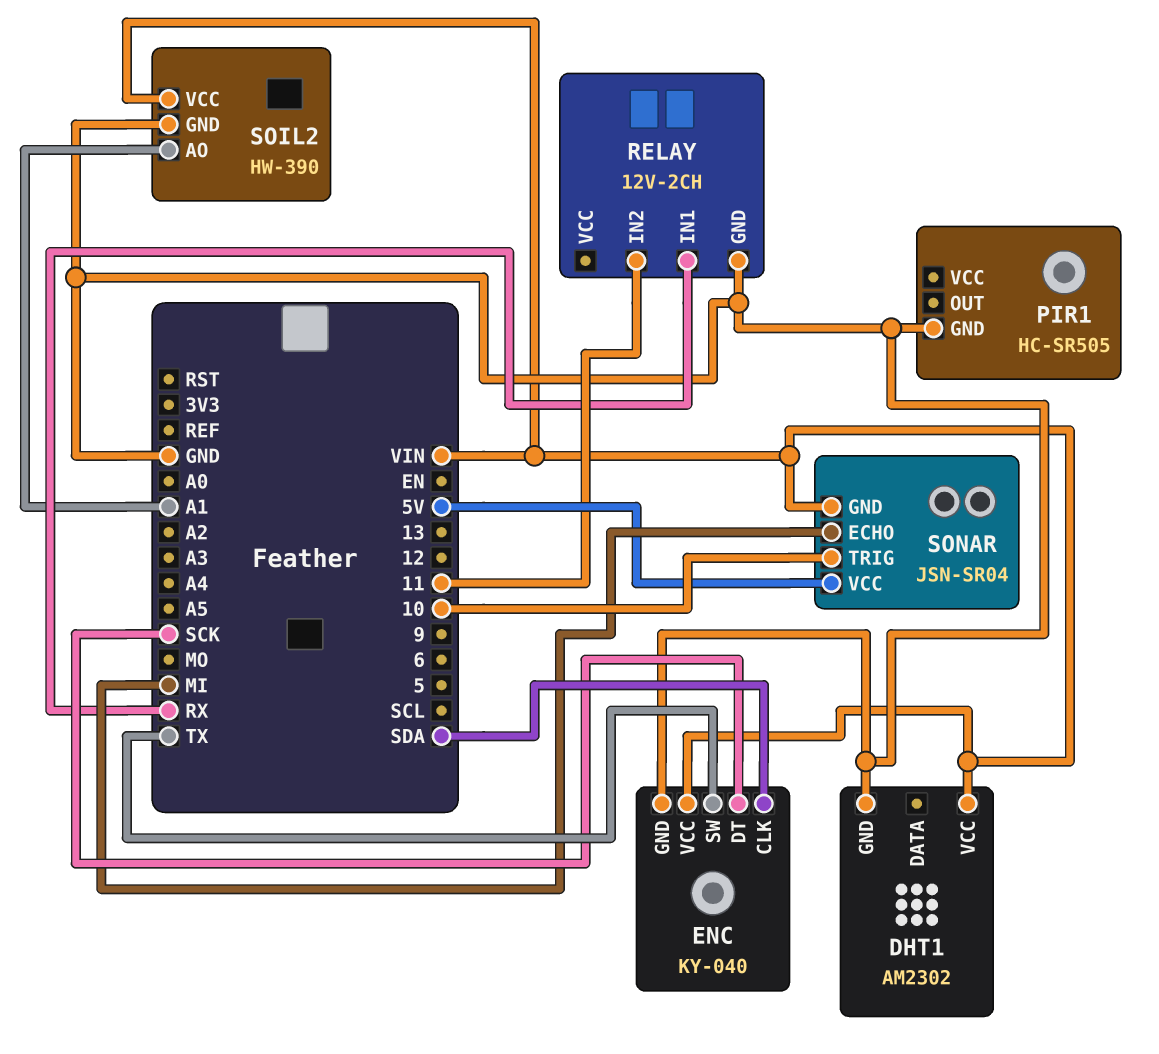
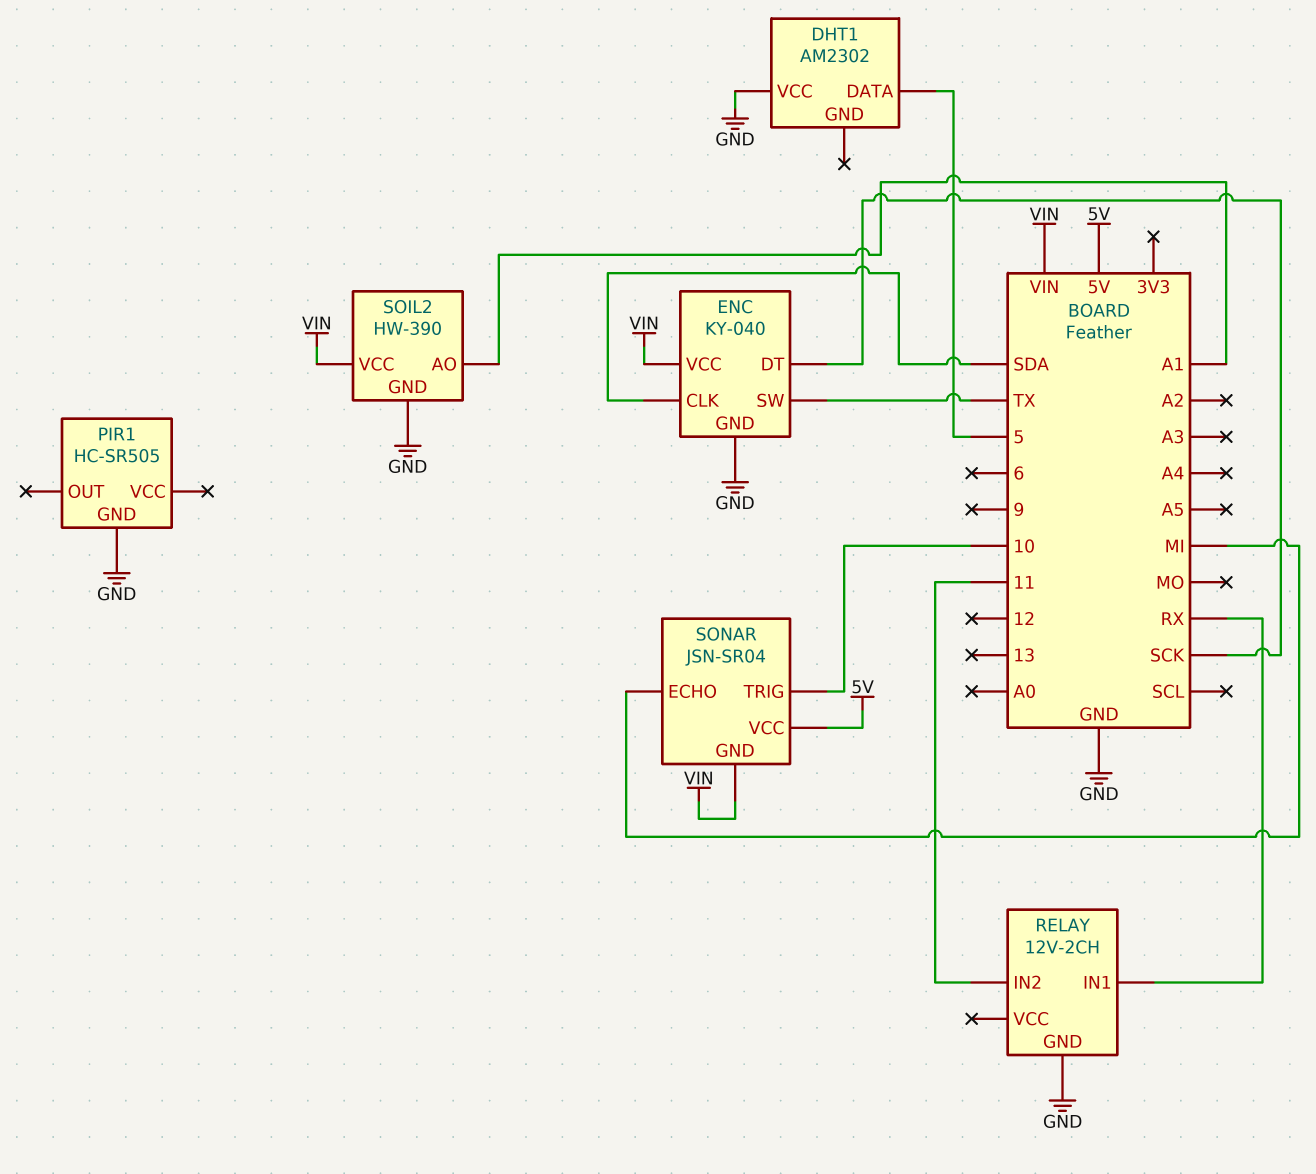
DHT1 pin DATA: none -> 5
DHT1 pin GND: GND -> none
DHT1 pin VCC: VIN -> GND

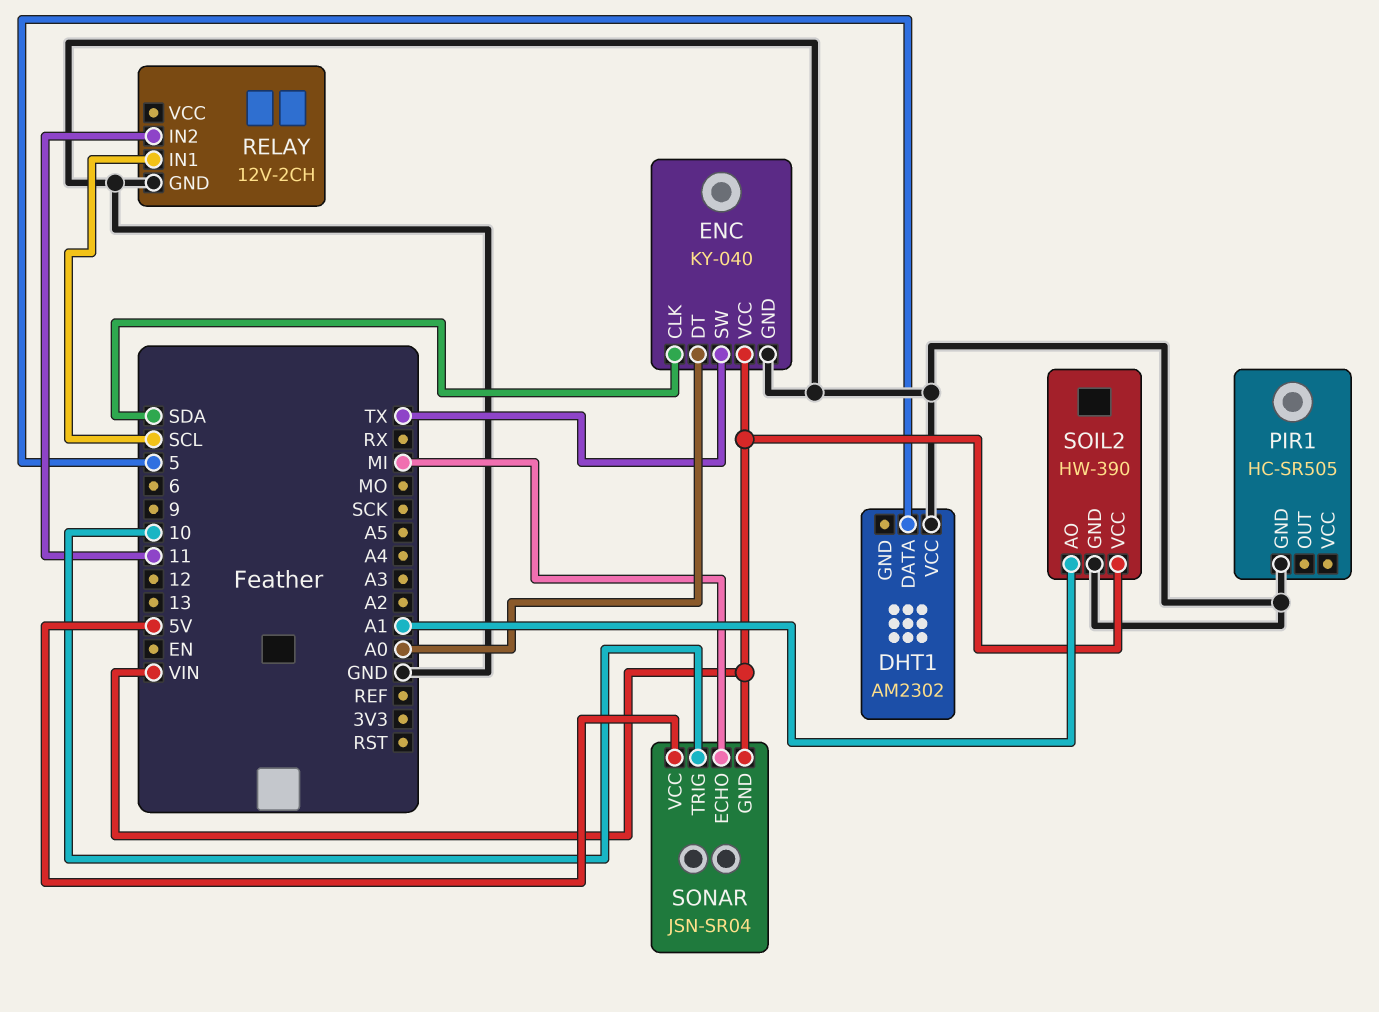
ENC pin DT: SCK -> A0
RELAY pin IN1: RX -> SCL

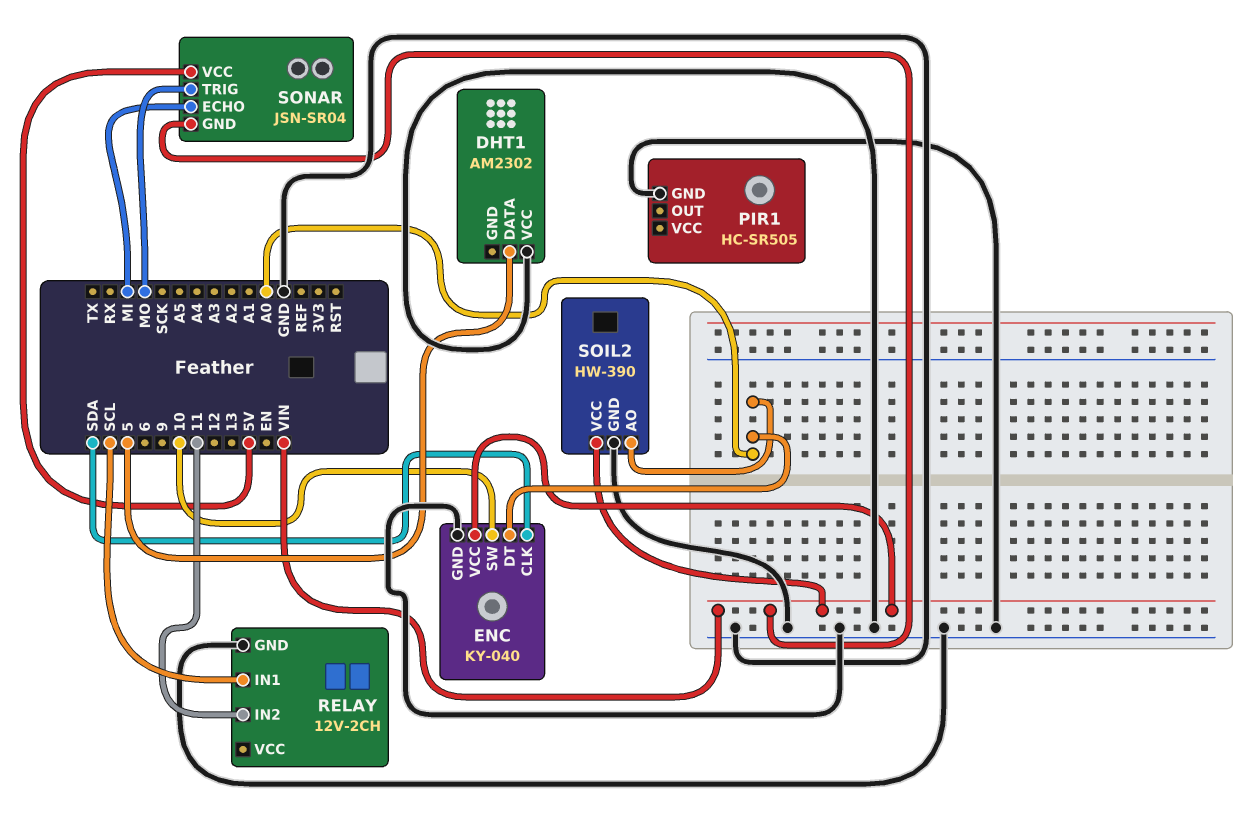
ENC pin SW: TX -> 10
SOIL2 pin AO: A1 -> A0
SONAR pin TRIG: 10 -> MO

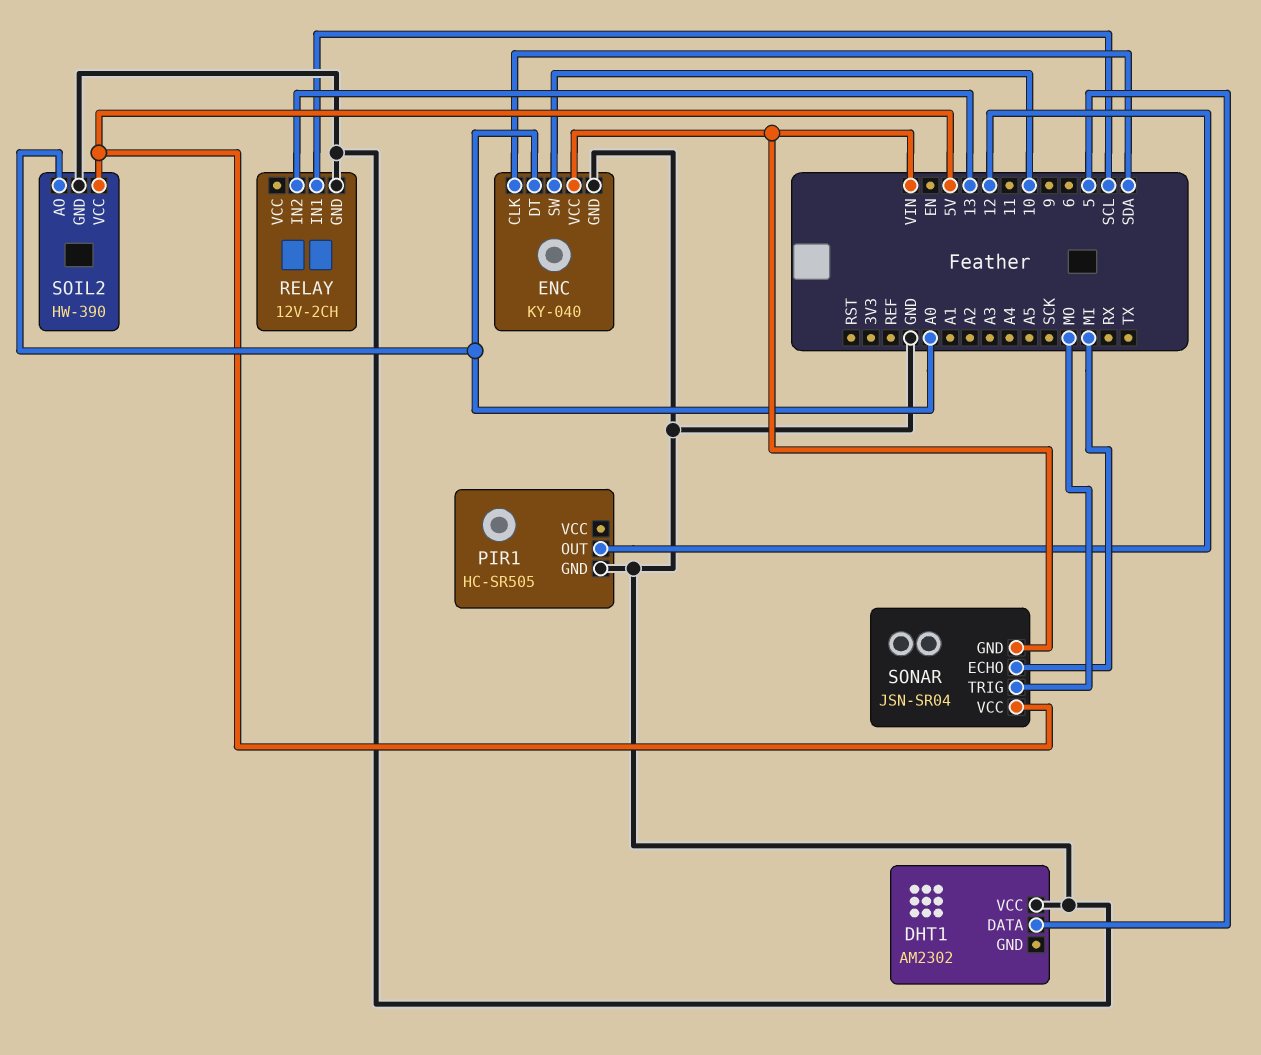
PIR1 pin OUT: none -> 12
RELAY pin IN2: 11 -> 13
SOIL2 pin VCC: VIN -> 5V

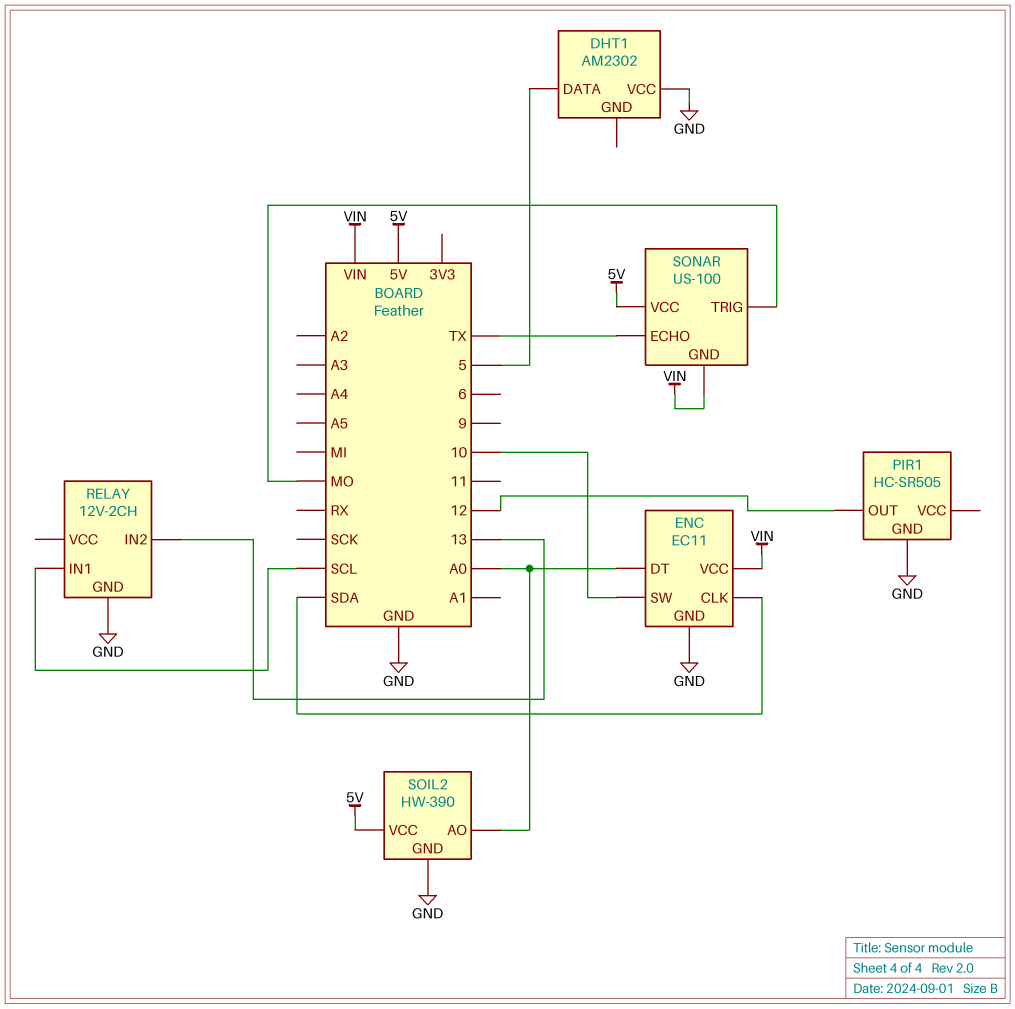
ENC: KY-040 -> EC11
SONAR: JSN-SR04 -> US-100
SONAR pin ECHO: MI -> TX

